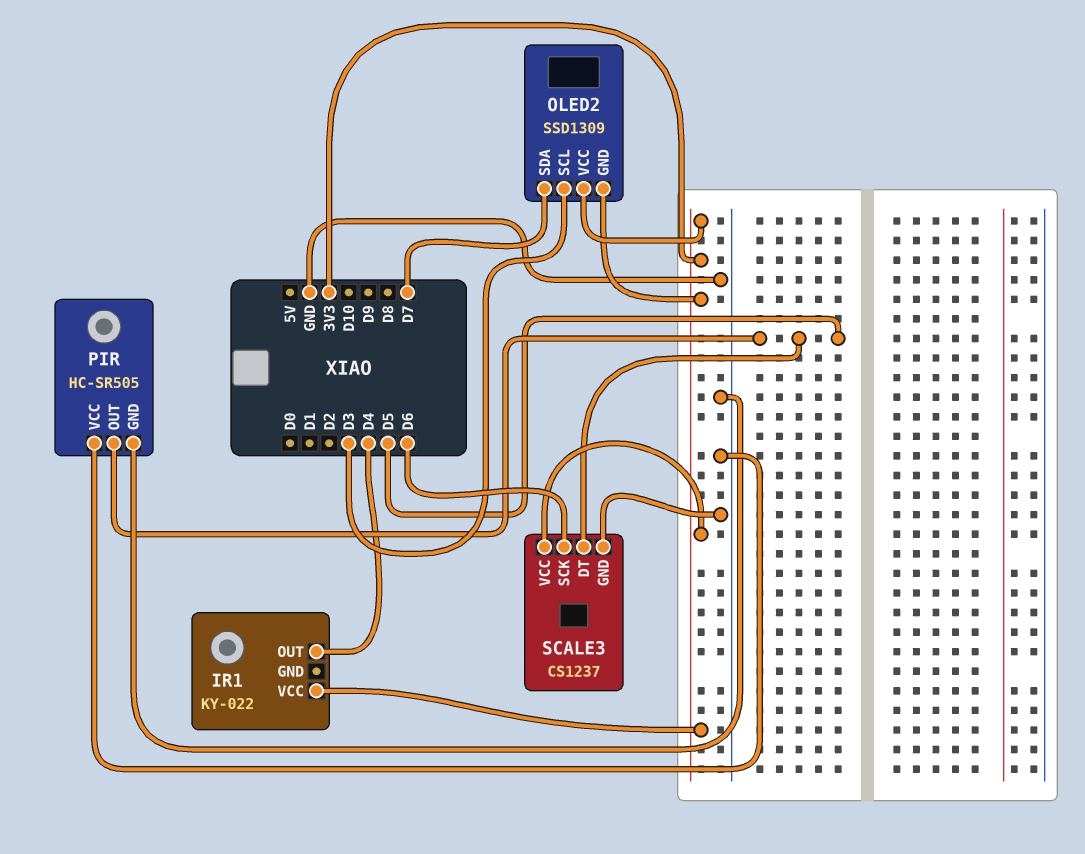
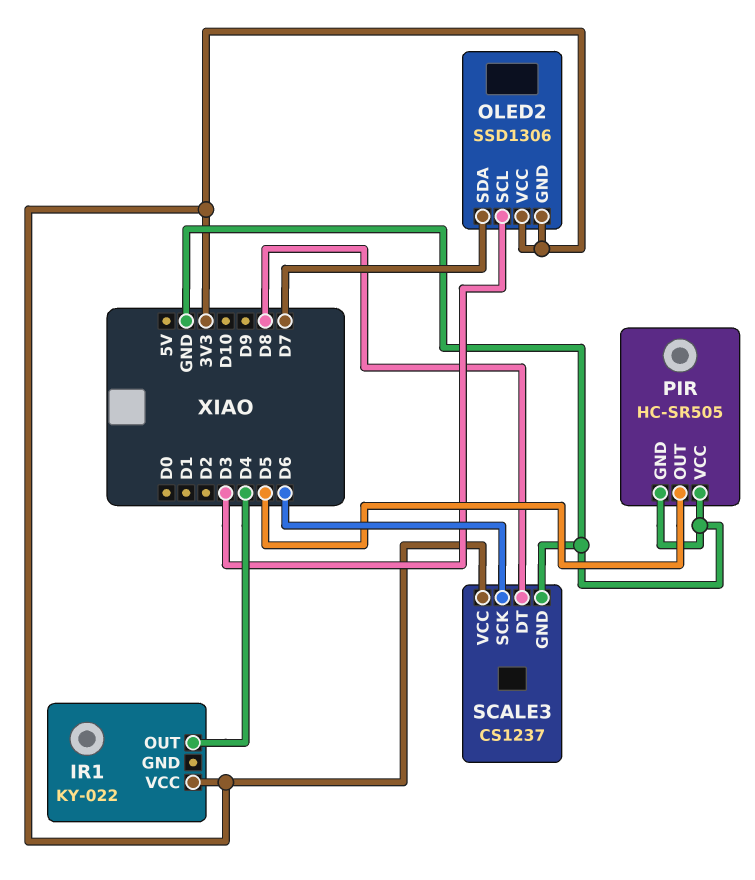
OLED2: SSD1309 -> SSD1306
SCALE3 pin DT: D5 -> D8

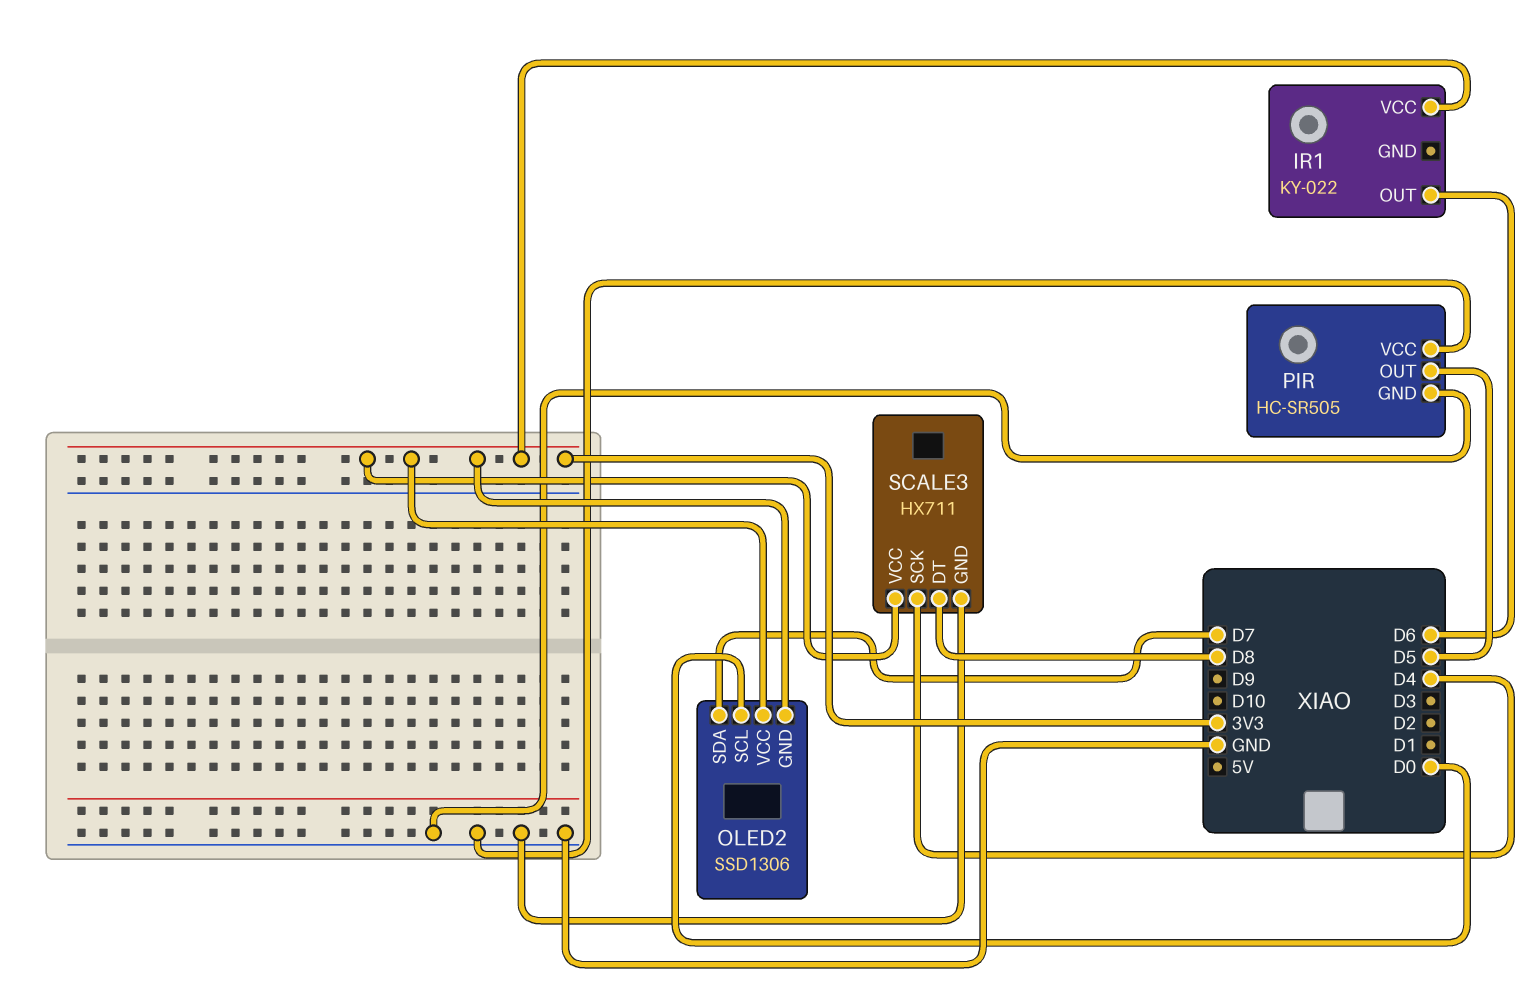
IR1 pin OUT: D4 -> D6
OLED2 pin SCL: D3 -> D0
SCALE3: CS1237 -> HX711
SCALE3 pin SCK: D6 -> D4

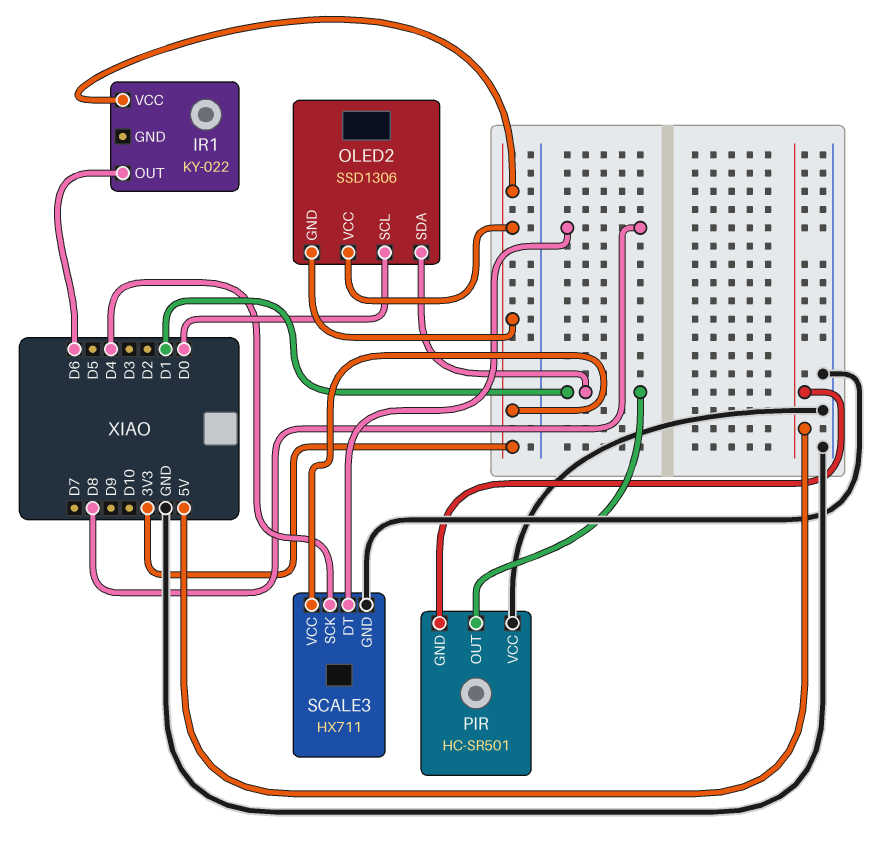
OLED2 pin SDA: D7 -> D1
PIR: HC-SR505 -> HC-SR501
PIR pin GND: GND -> 5V
PIR pin OUT: D5 -> D1

